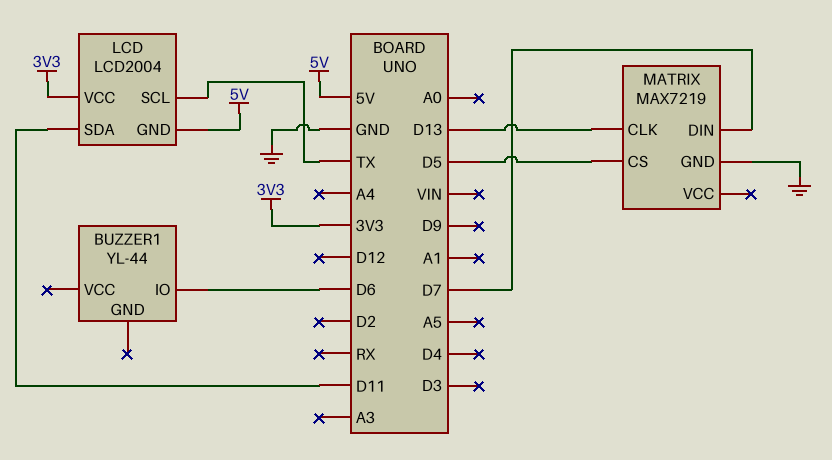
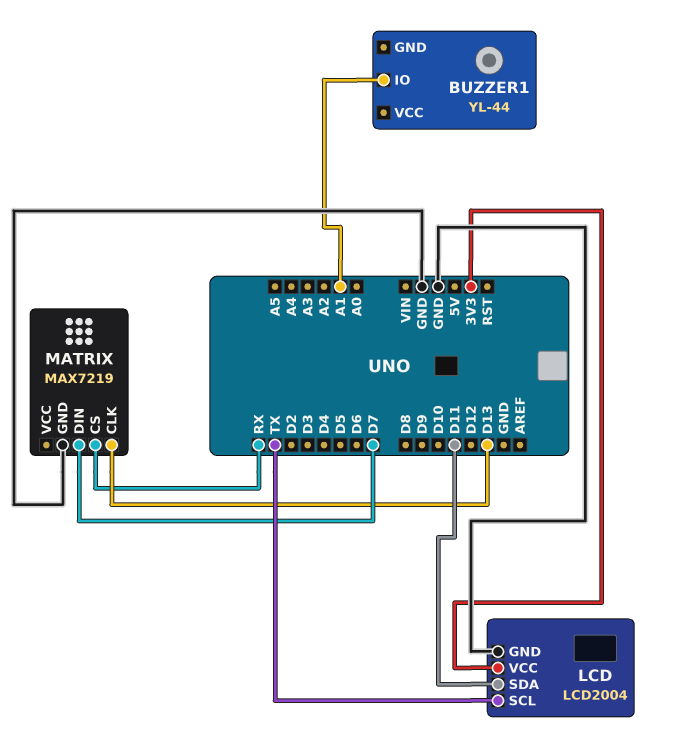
BUZZER1 pin IO: D6 -> A1
LCD pin GND: 5V -> GND
MATRIX pin CS: D5 -> RX

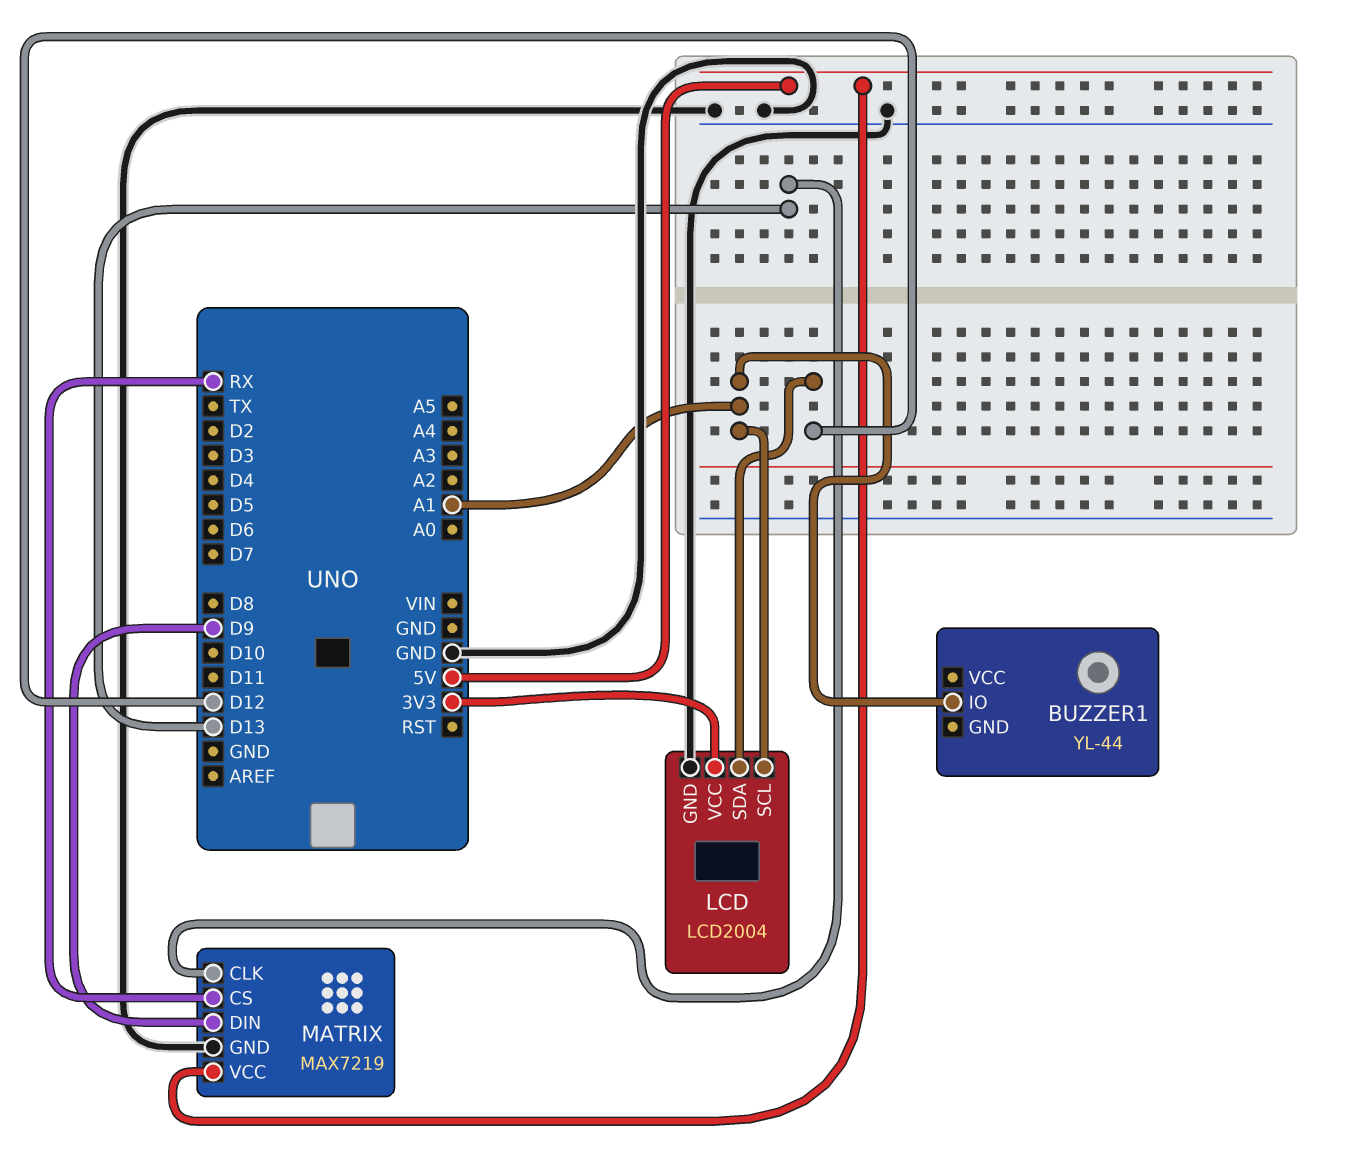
LCD pin SCL: TX -> A1
LCD pin SDA: D11 -> D12
MATRIX pin DIN: D7 -> D9
MATRIX pin VCC: none -> 5V

